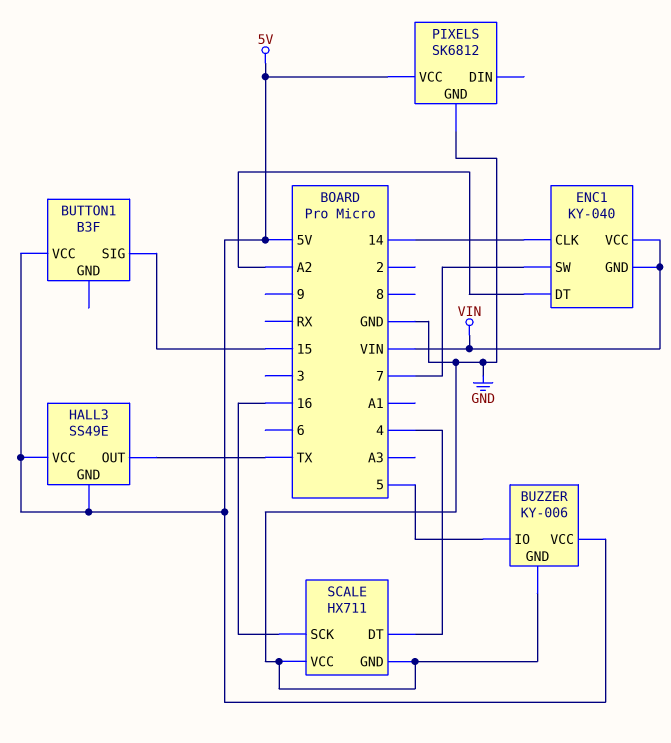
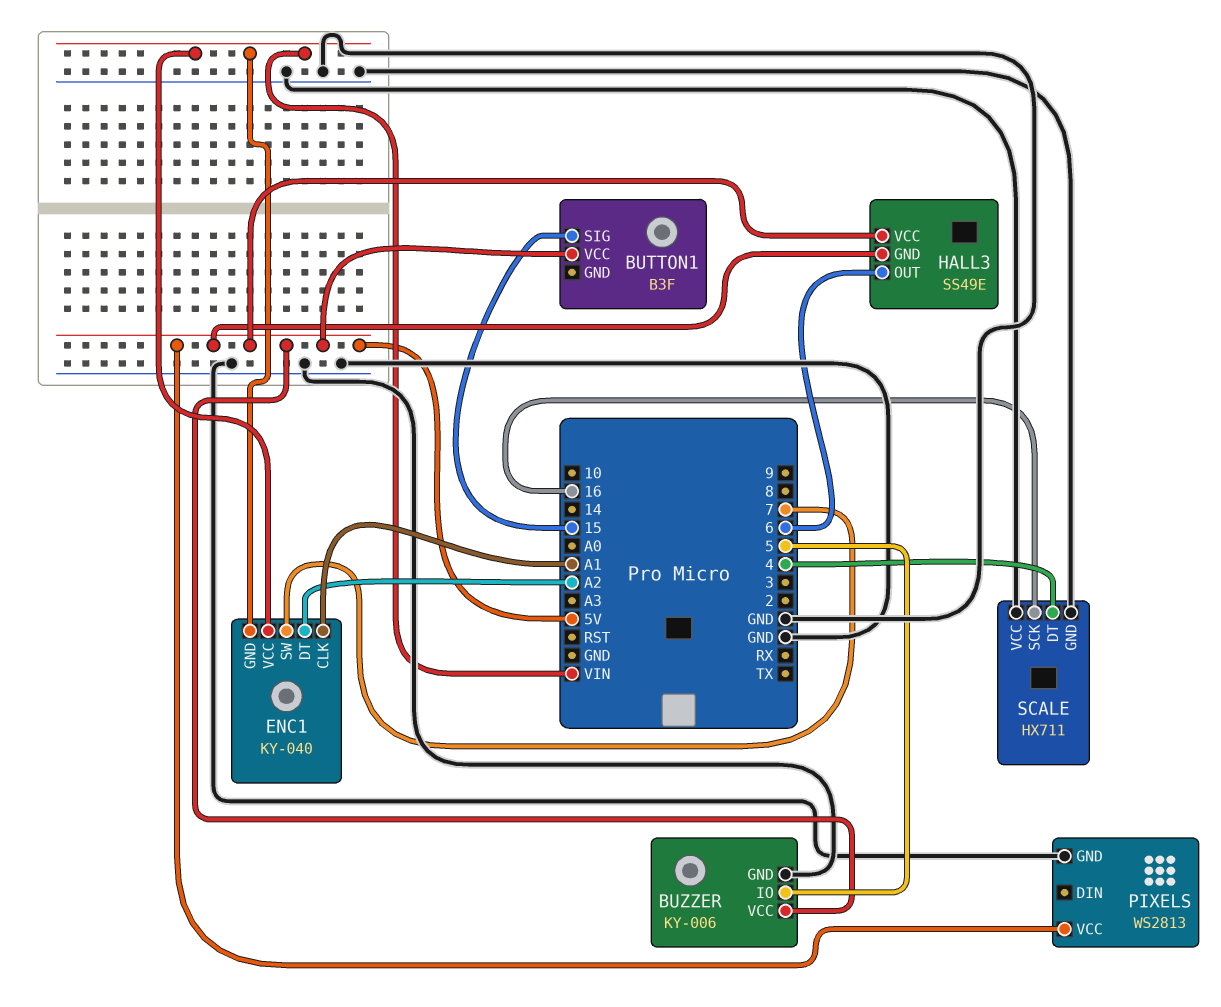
ENC1 pin CLK: 14 -> A1
HALL3 pin OUT: TX -> 6
PIXELS: SK6812 -> WS2813

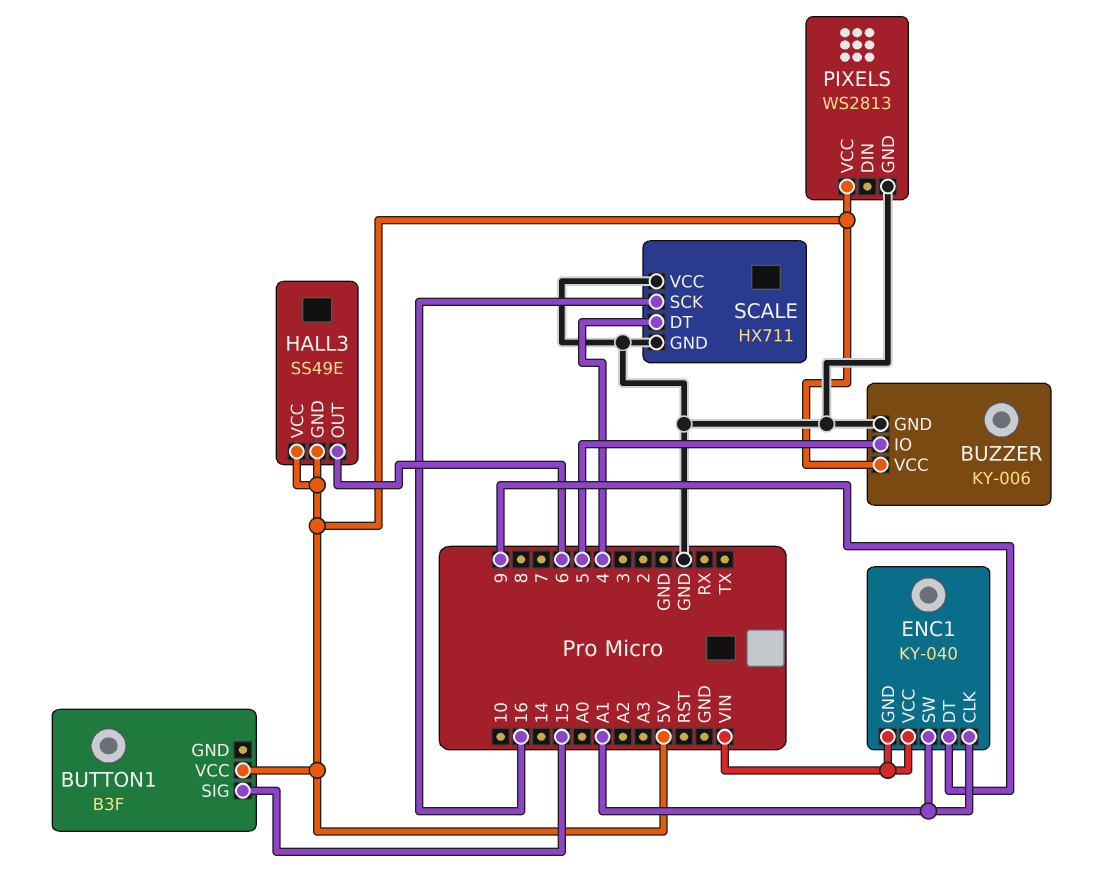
ENC1 pin DT: A2 -> 9
ENC1 pin SW: 7 -> A1

